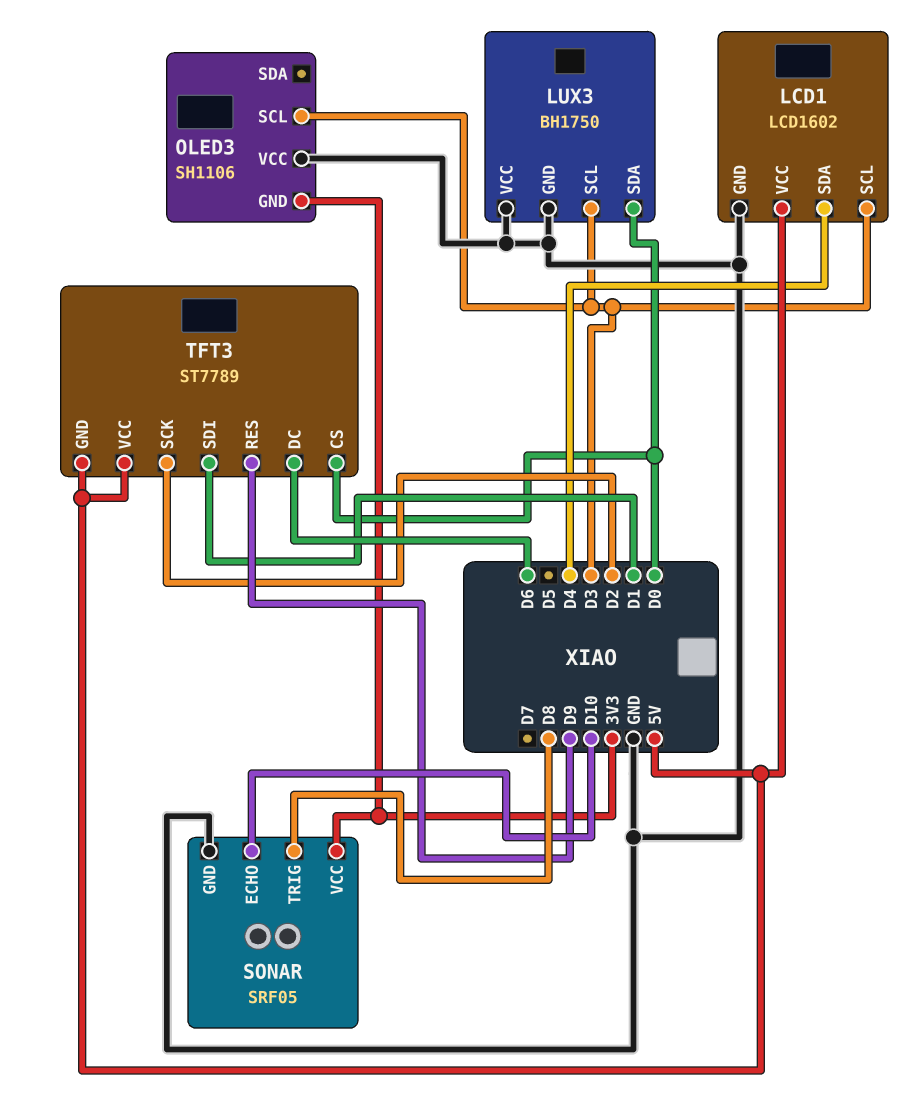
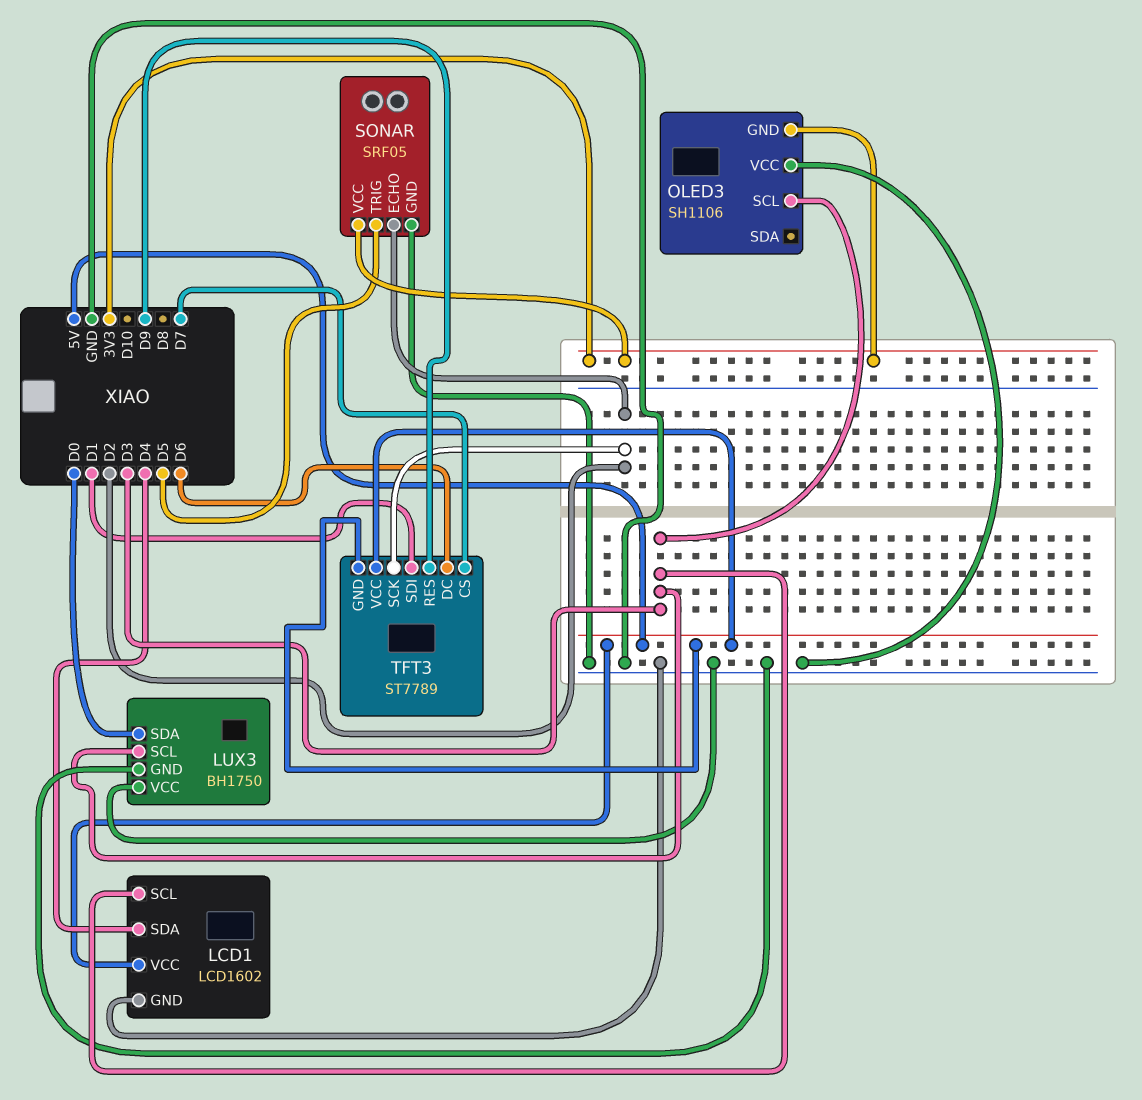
SONAR pin ECHO: D10 -> D2
SONAR pin TRIG: D8 -> D5
TFT3 pin CS: D0 -> D7

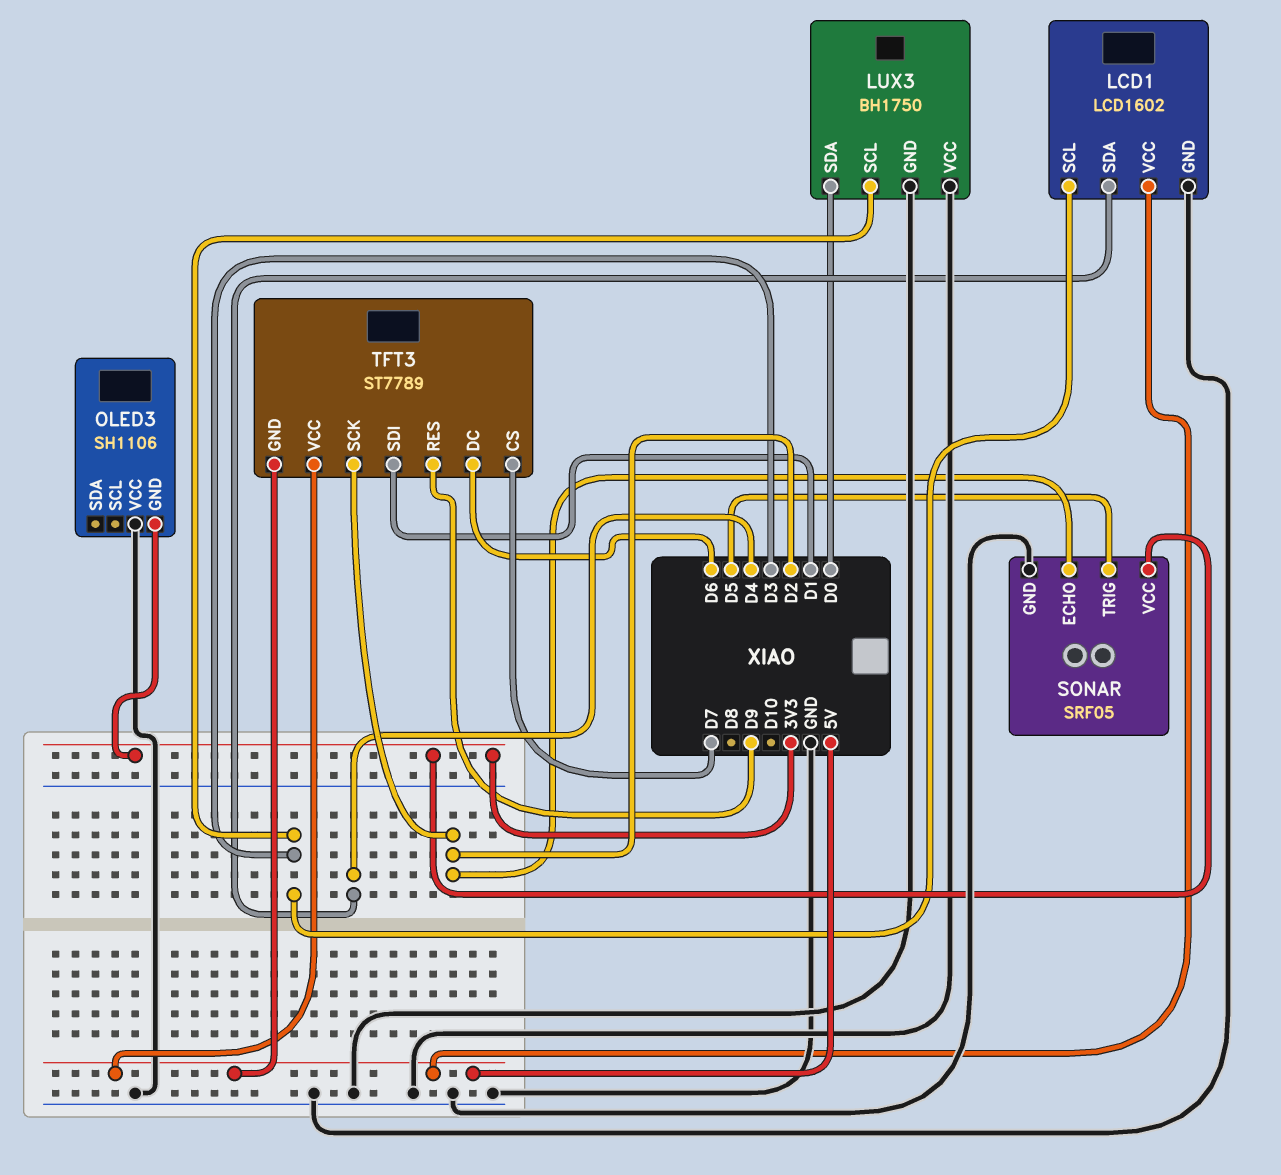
OLED3 pin SCL: D3 -> none

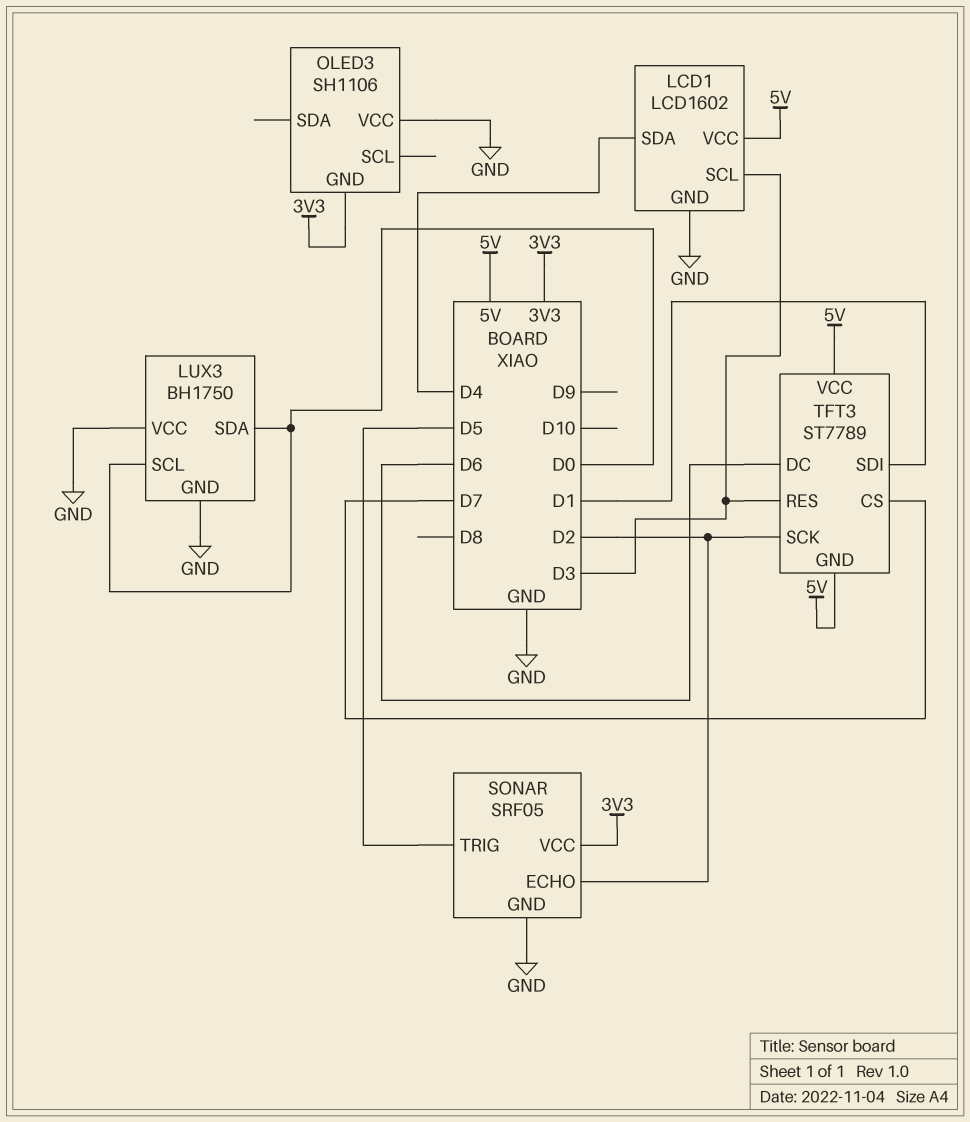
LUX3 pin SCL: D3 -> D0
TFT3 pin RES: D9 -> D3

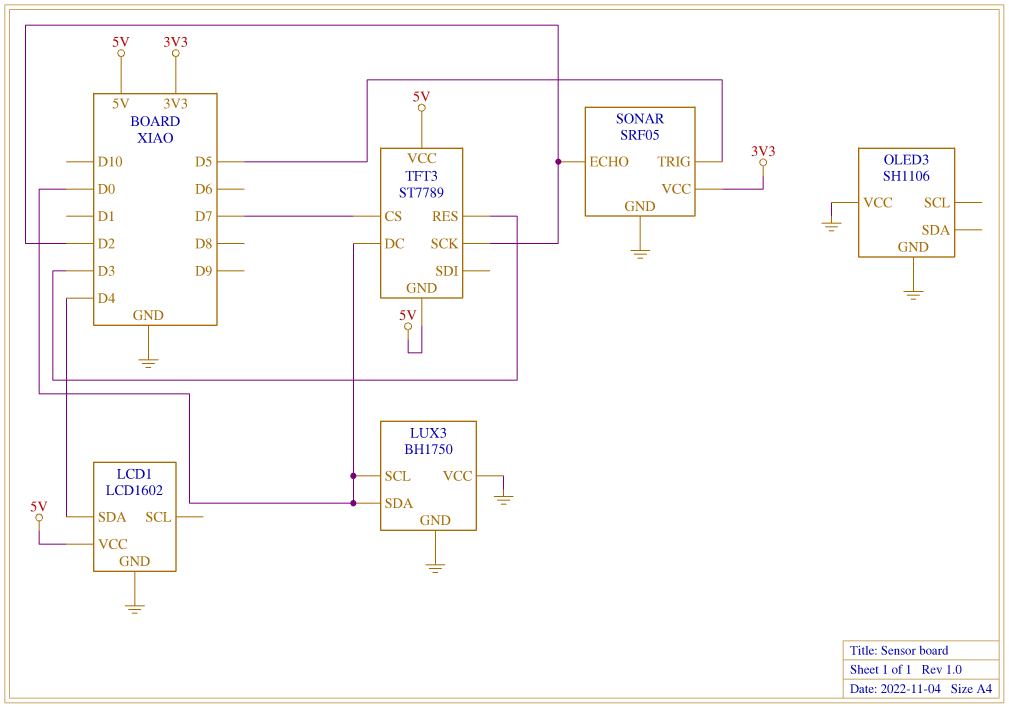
LCD1 pin SCL: D3 -> none
OLED3 pin GND: 3V3 -> GND
TFT3 pin DC: D6 -> D0
TFT3 pin SDI: D1 -> none

